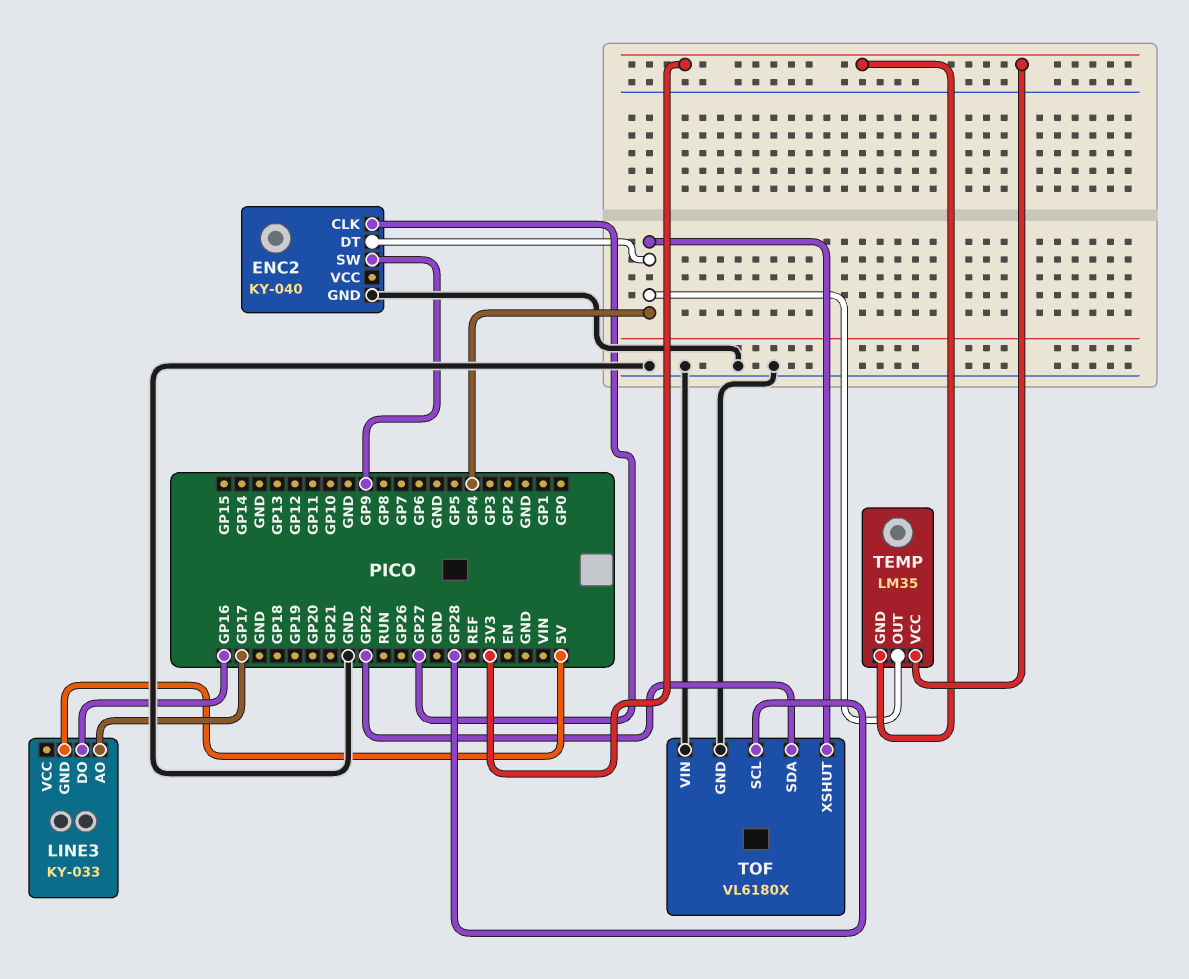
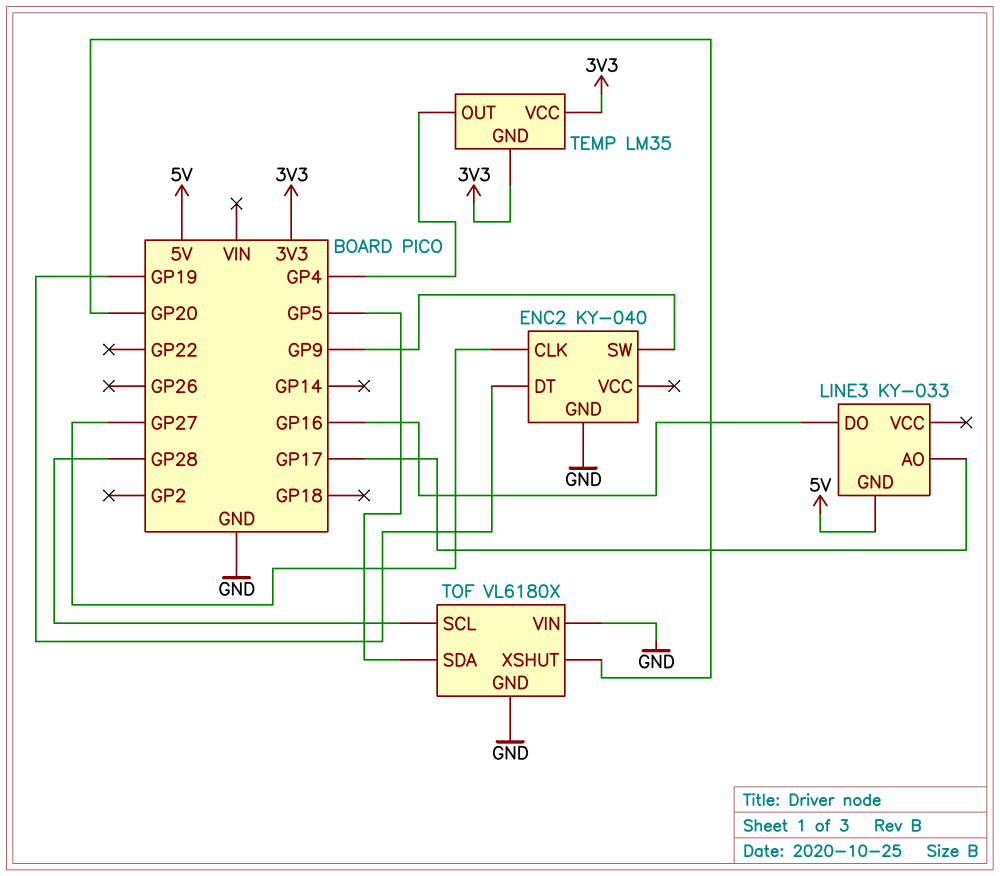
ENC2 pin DT: GP4 -> GP19
TOF pin SDA: GP22 -> GP5
TOF pin XSHUT: GP4 -> GP20

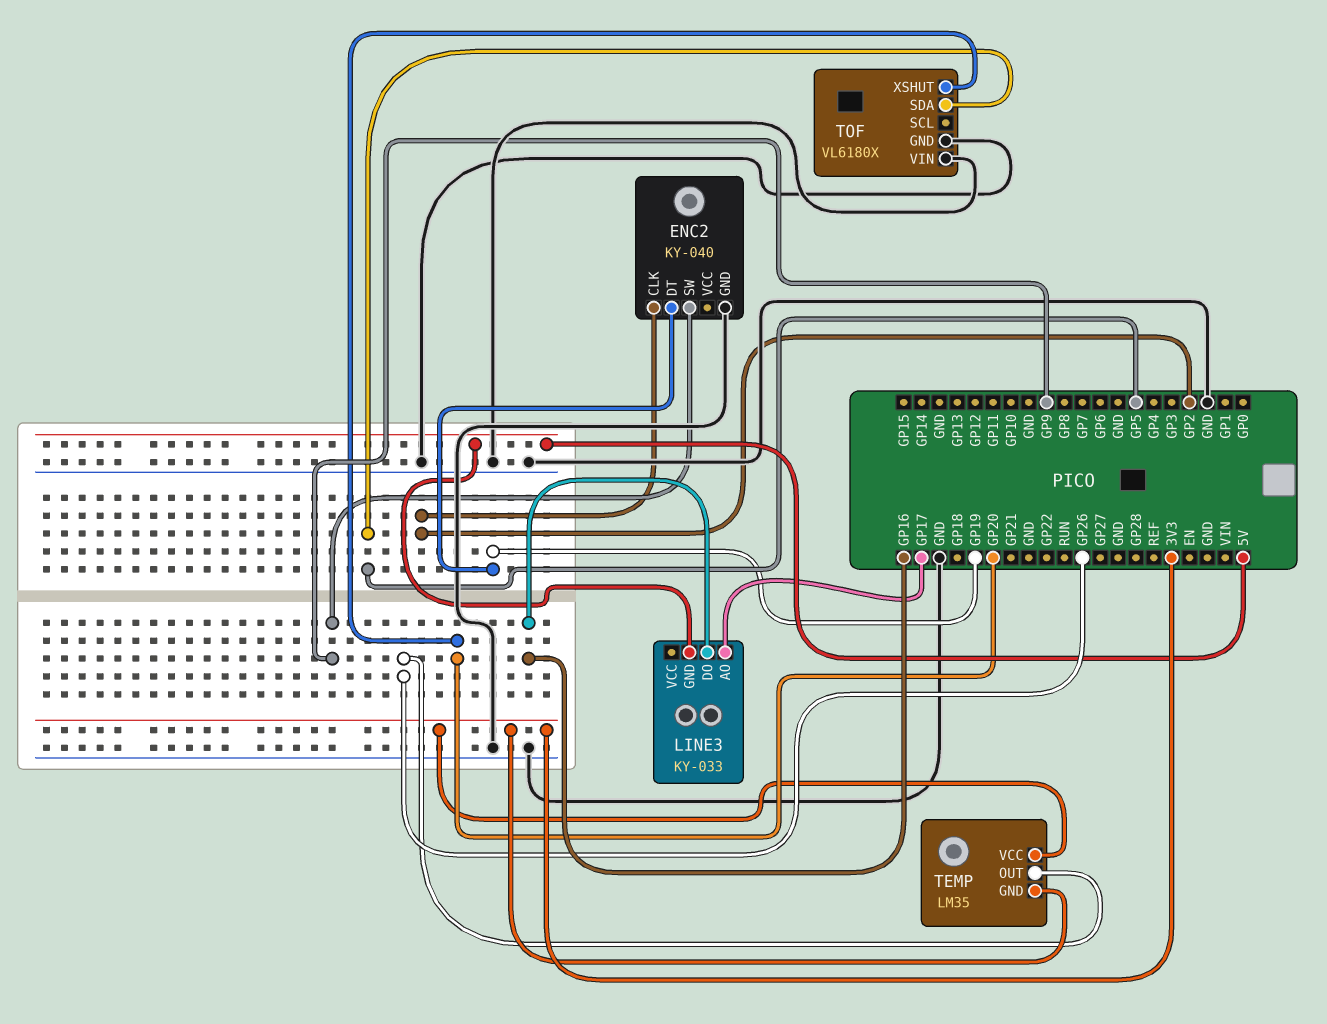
ENC2 pin CLK: GP27 -> GP2
TEMP pin OUT: GP4 -> GP26
TOF pin SCL: GP28 -> none

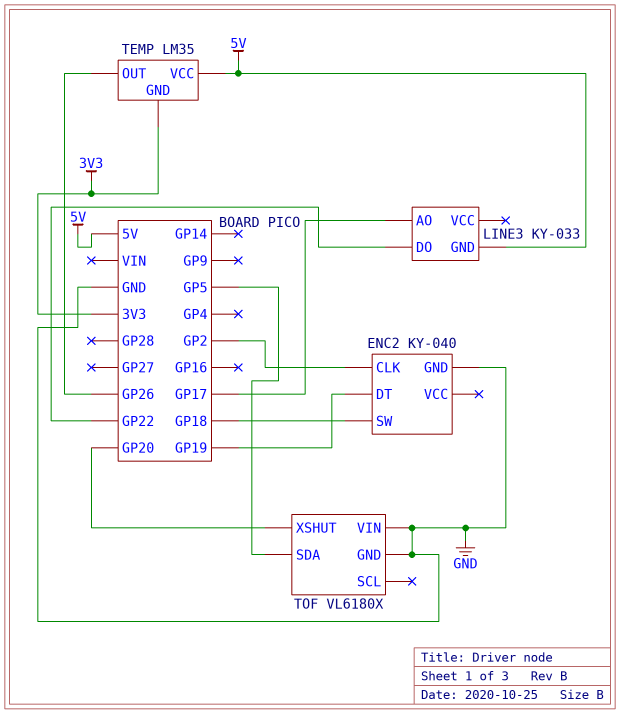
ENC2 pin SW: GP9 -> GP18
LINE3 pin DO: GP16 -> GP22
TEMP pin VCC: 3V3 -> 5V

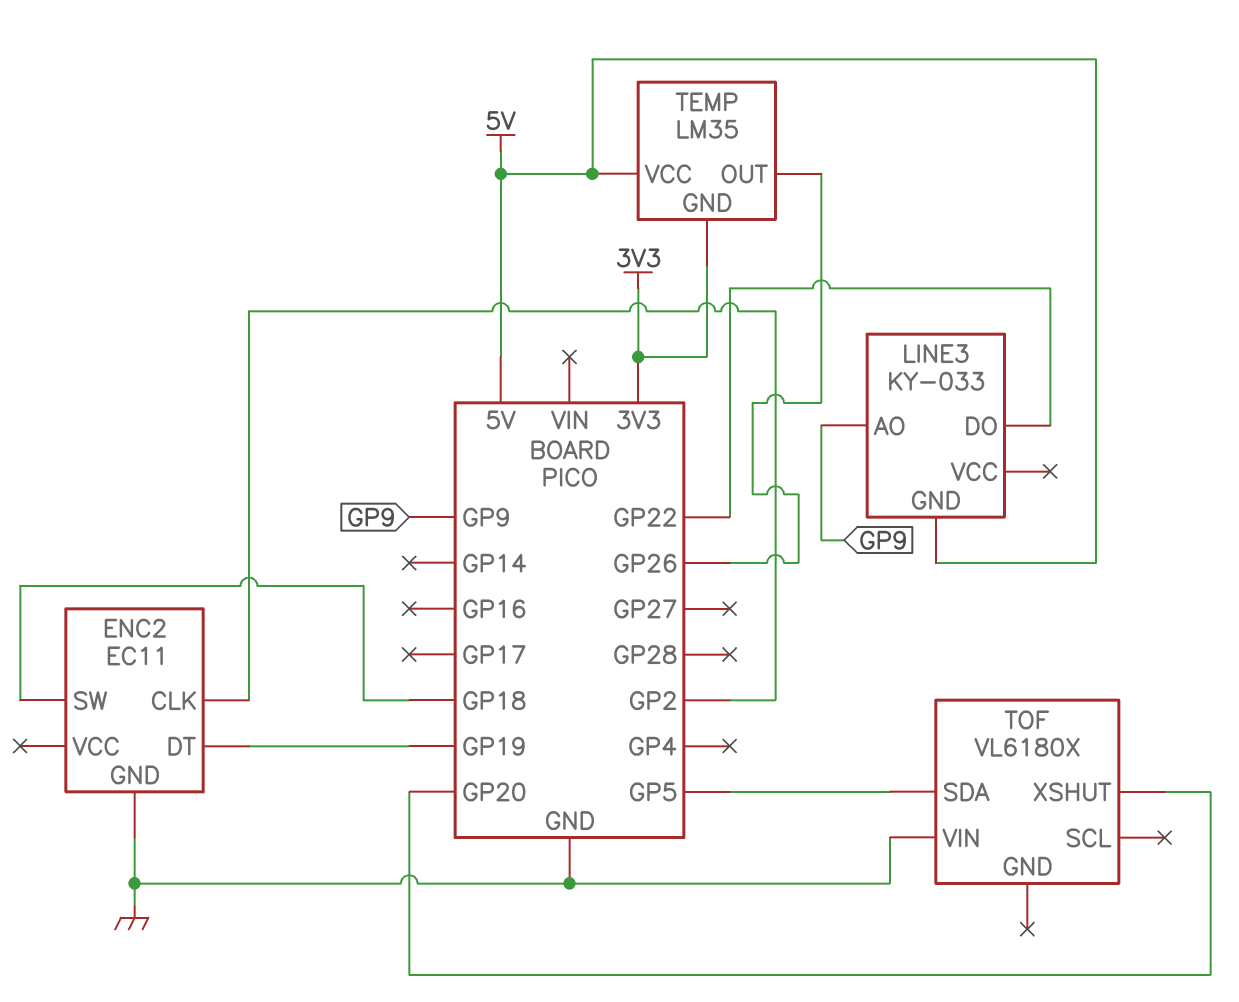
ENC2: KY-040 -> EC11
LINE3 pin AO: GP17 -> GP9
TOF pin GND: GND -> none

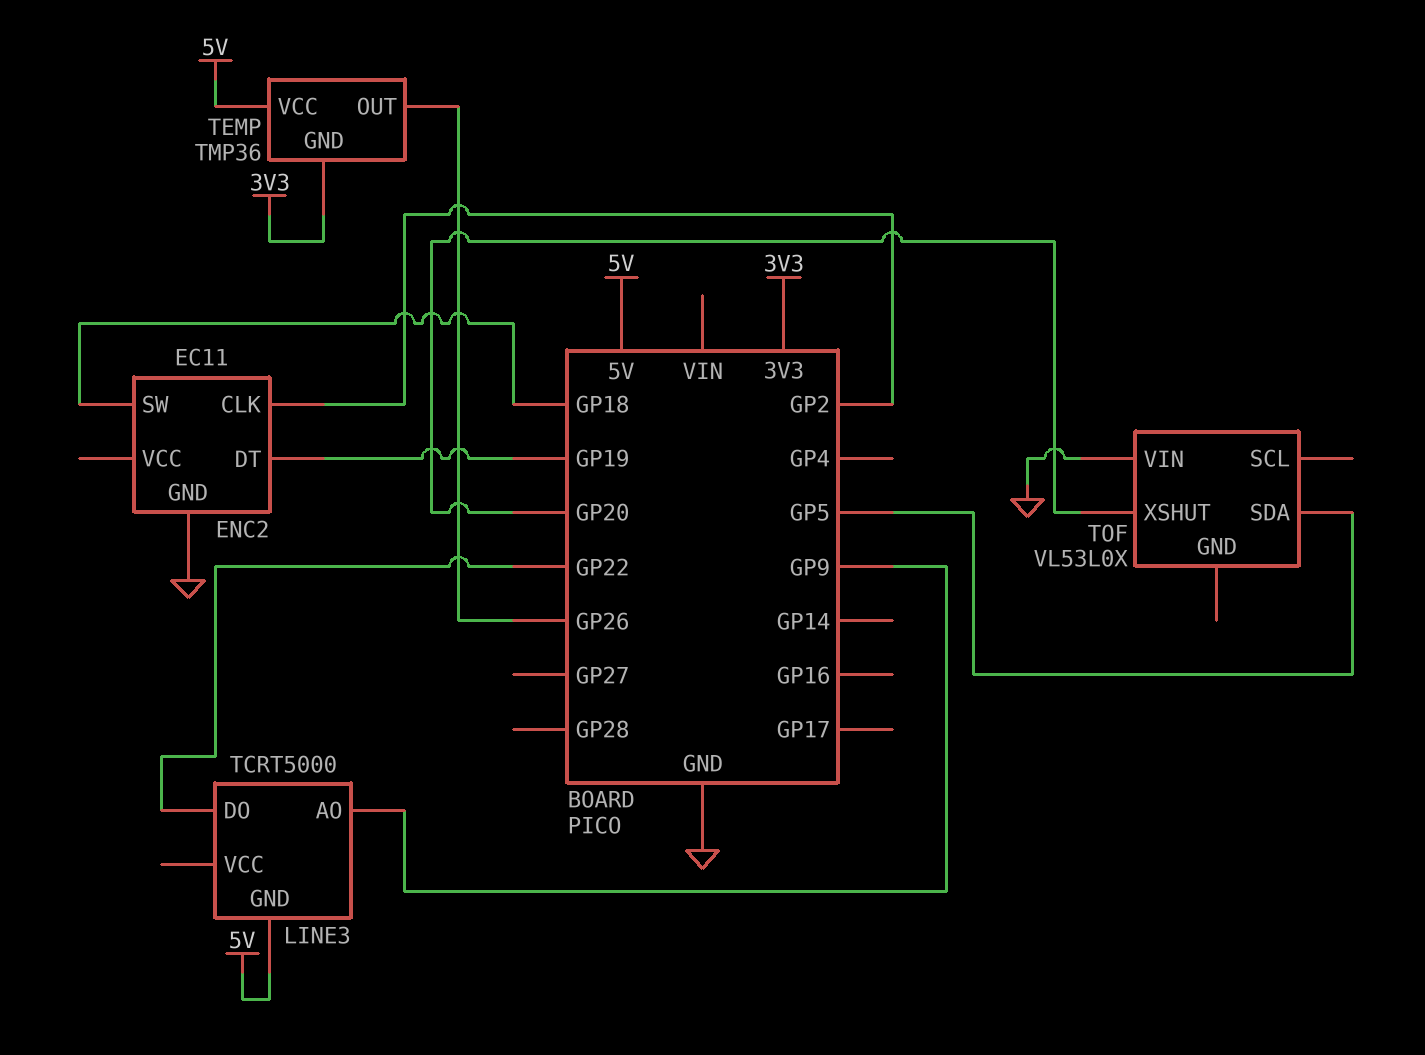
LINE3: KY-033 -> TCRT5000
TEMP: LM35 -> TMP36
TOF: VL6180X -> VL53L0X

